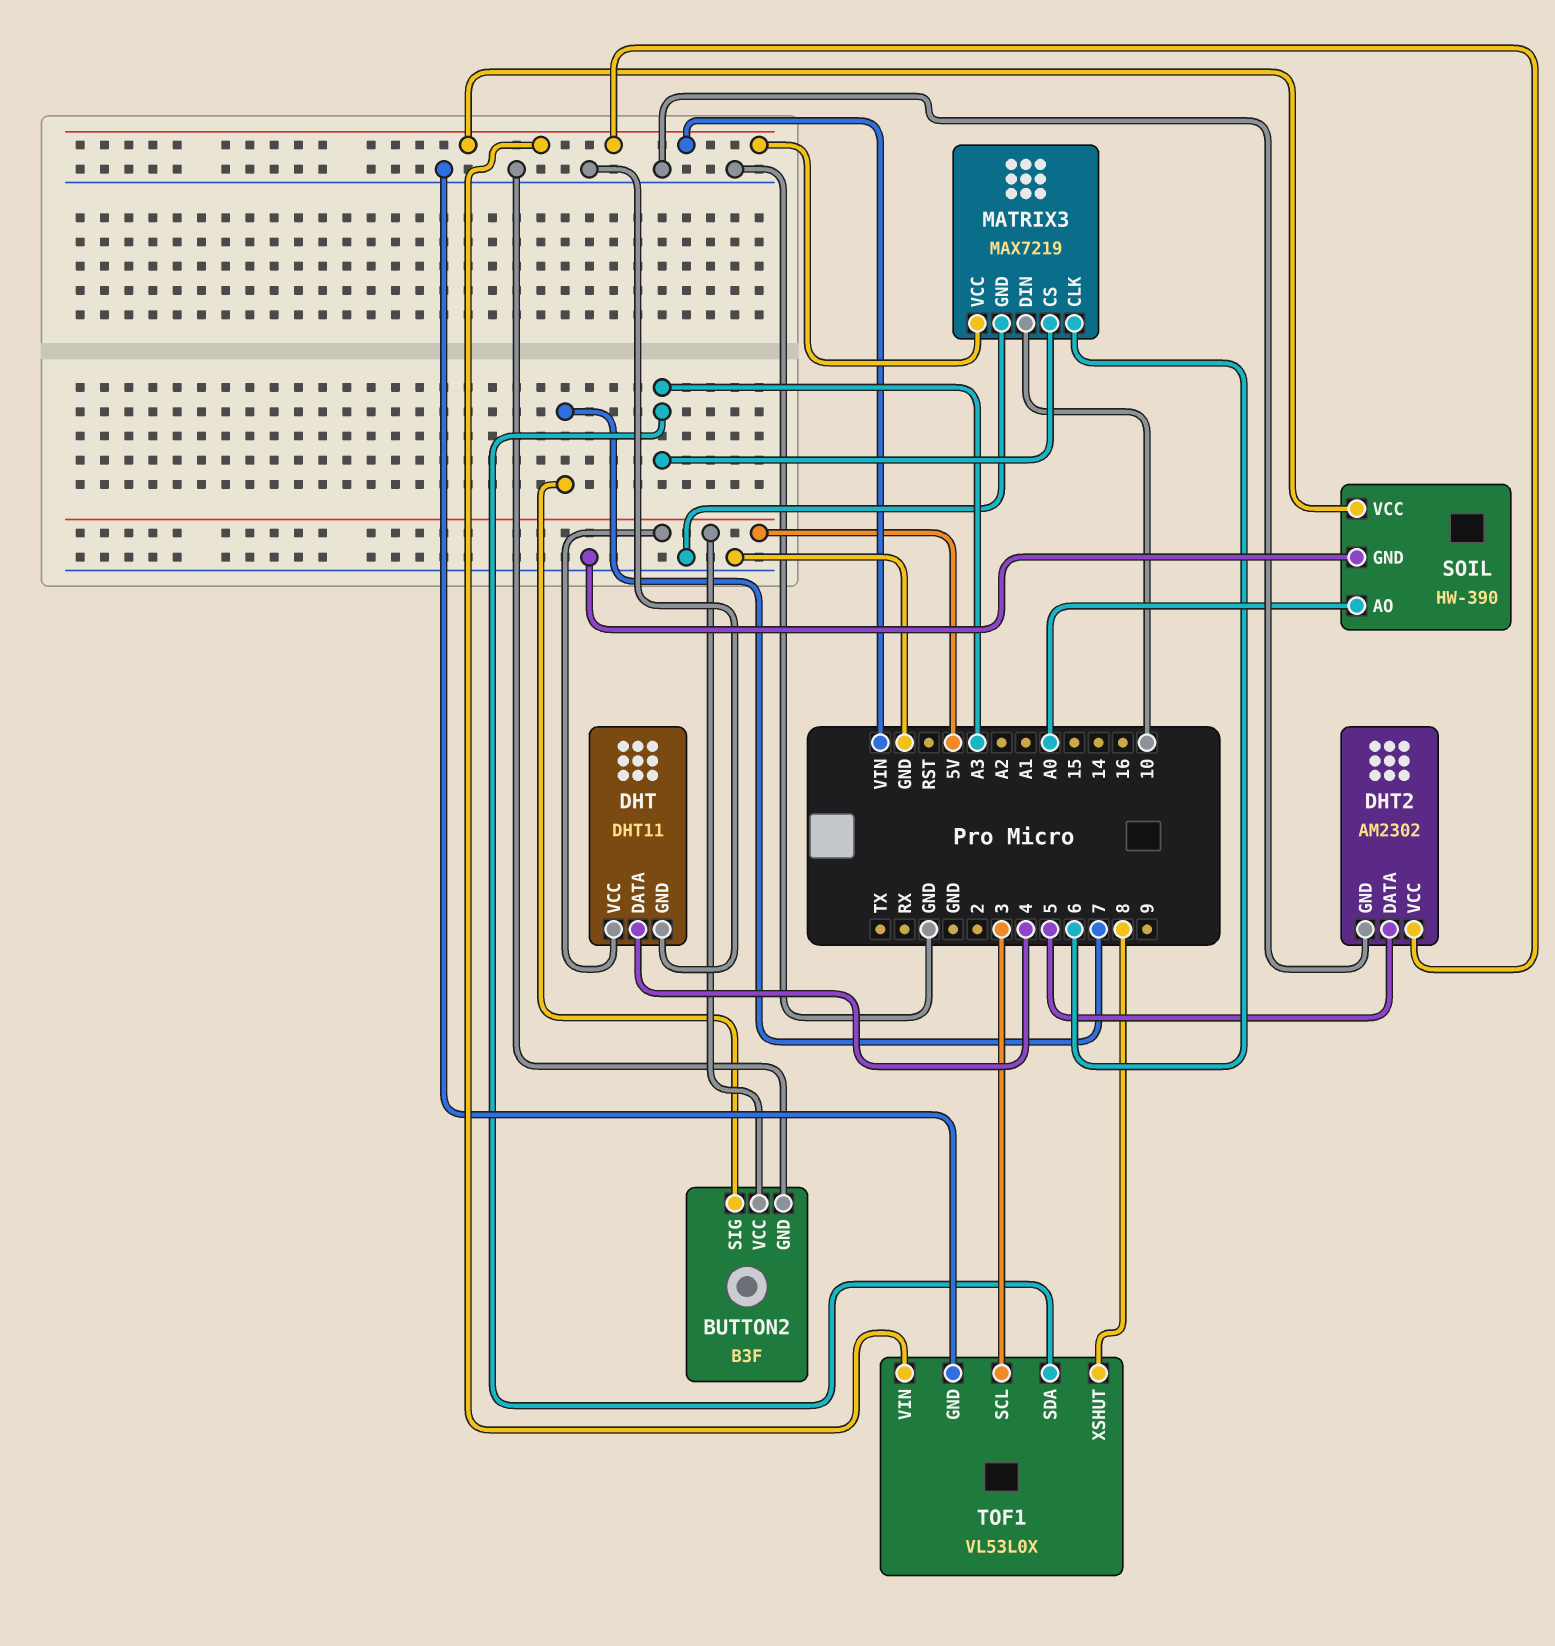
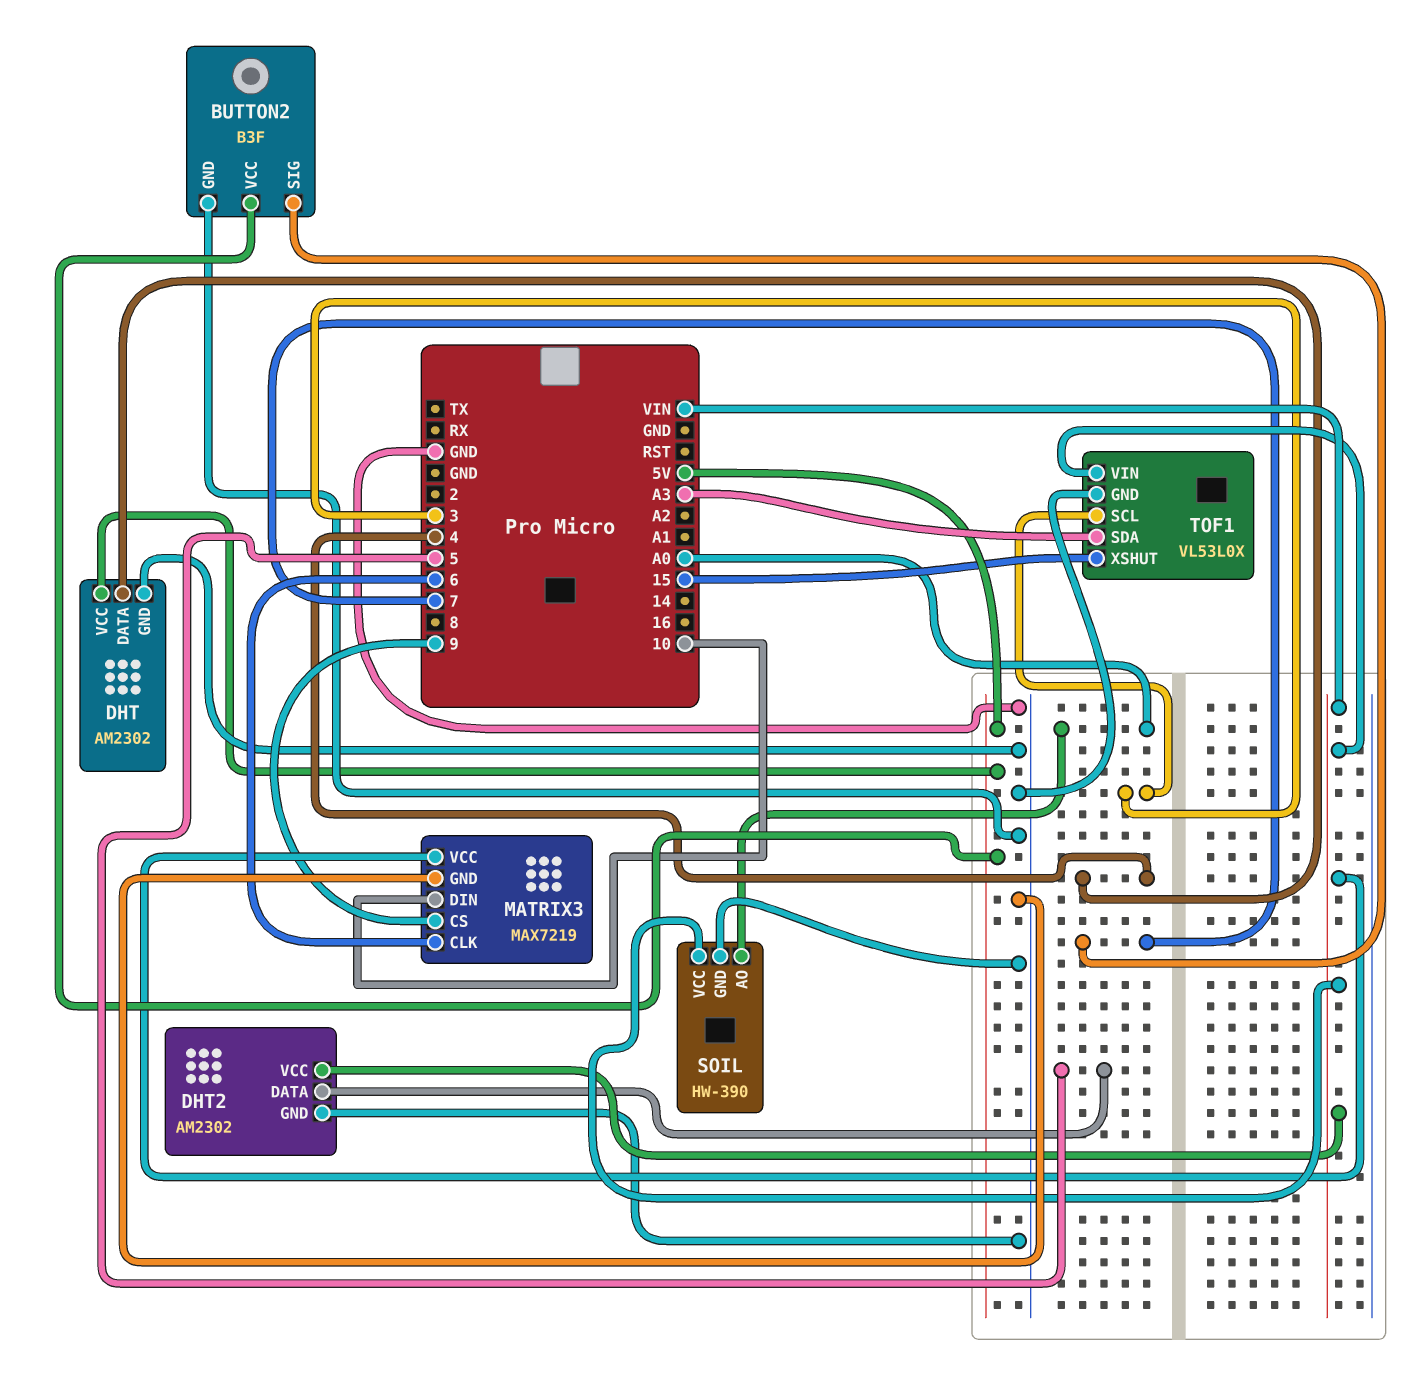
DHT: DHT11 -> AM2302
MATRIX3 pin CS: A3 -> 9
TOF1 pin XSHUT: 8 -> 15

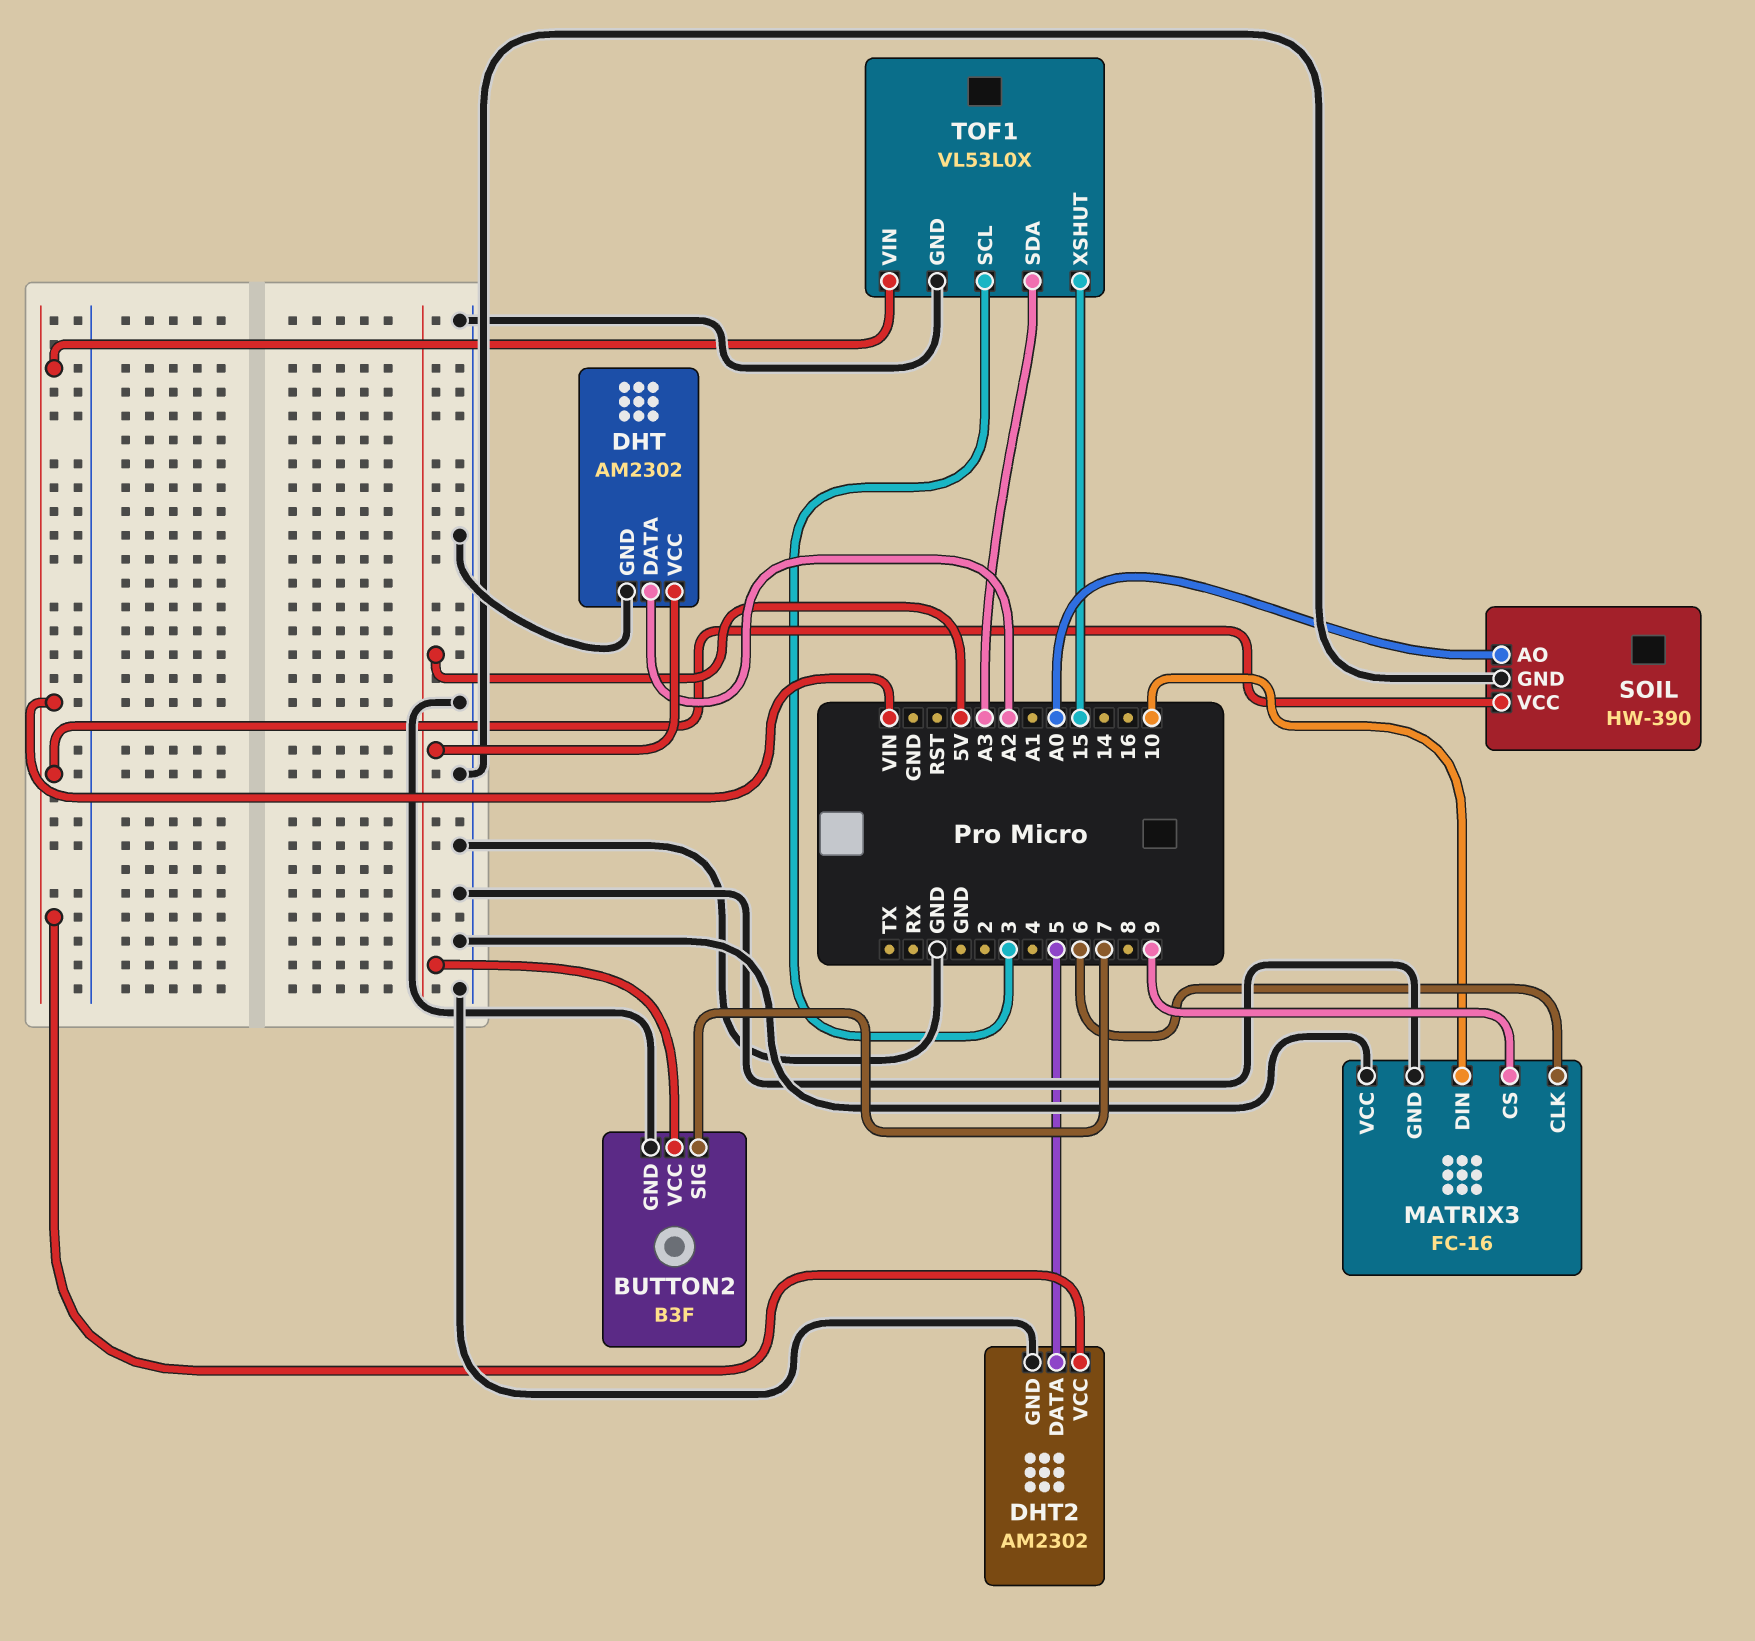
DHT pin DATA: 4 -> A2
MATRIX3: MAX7219 -> FC-16
MATRIX3 pin VCC: VIN -> GND

